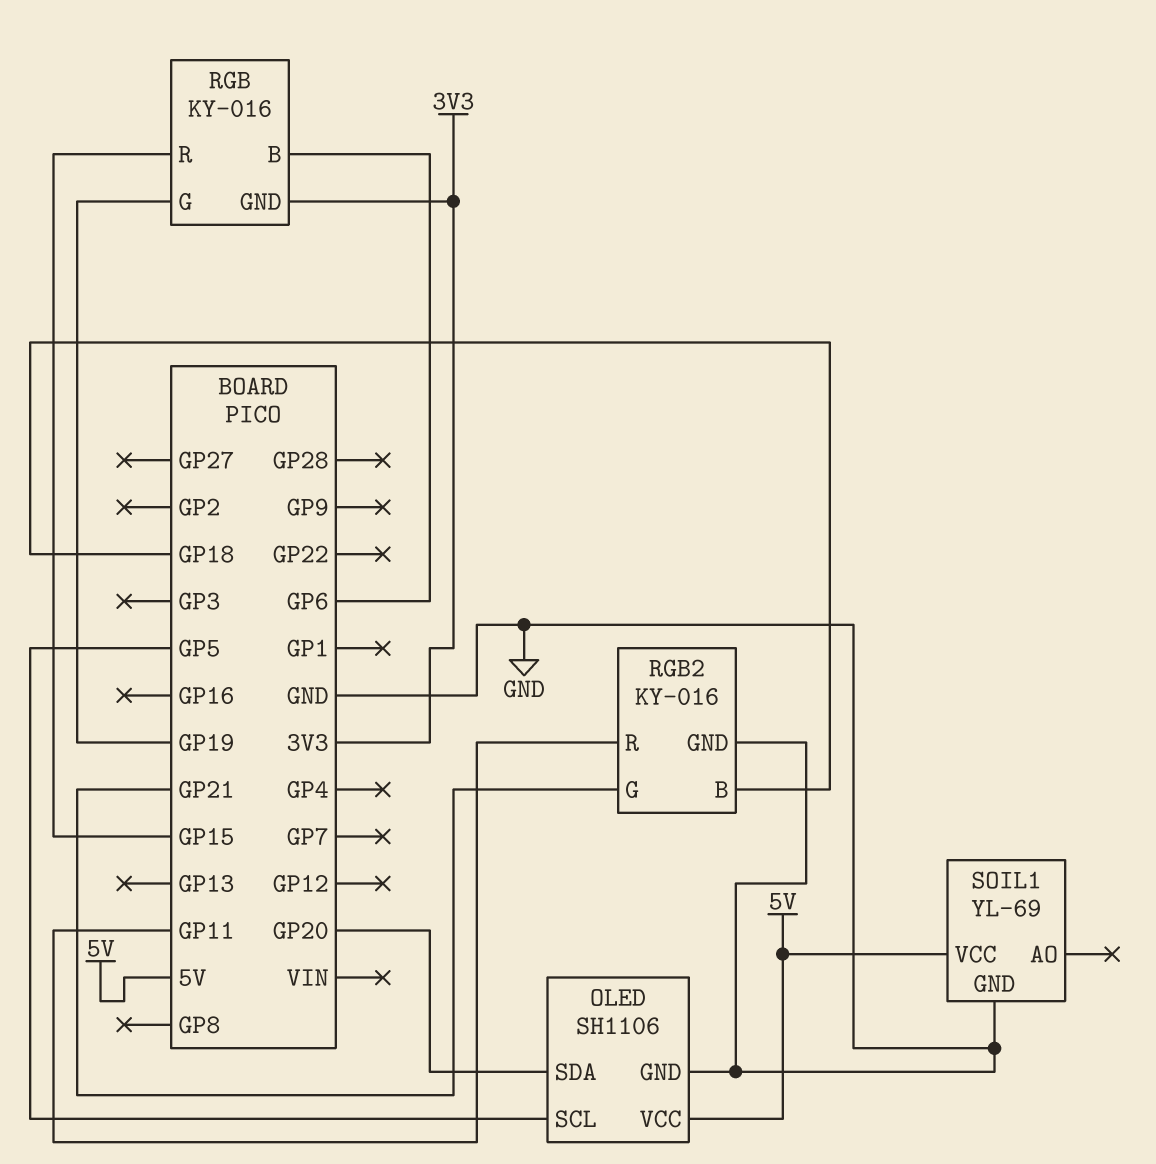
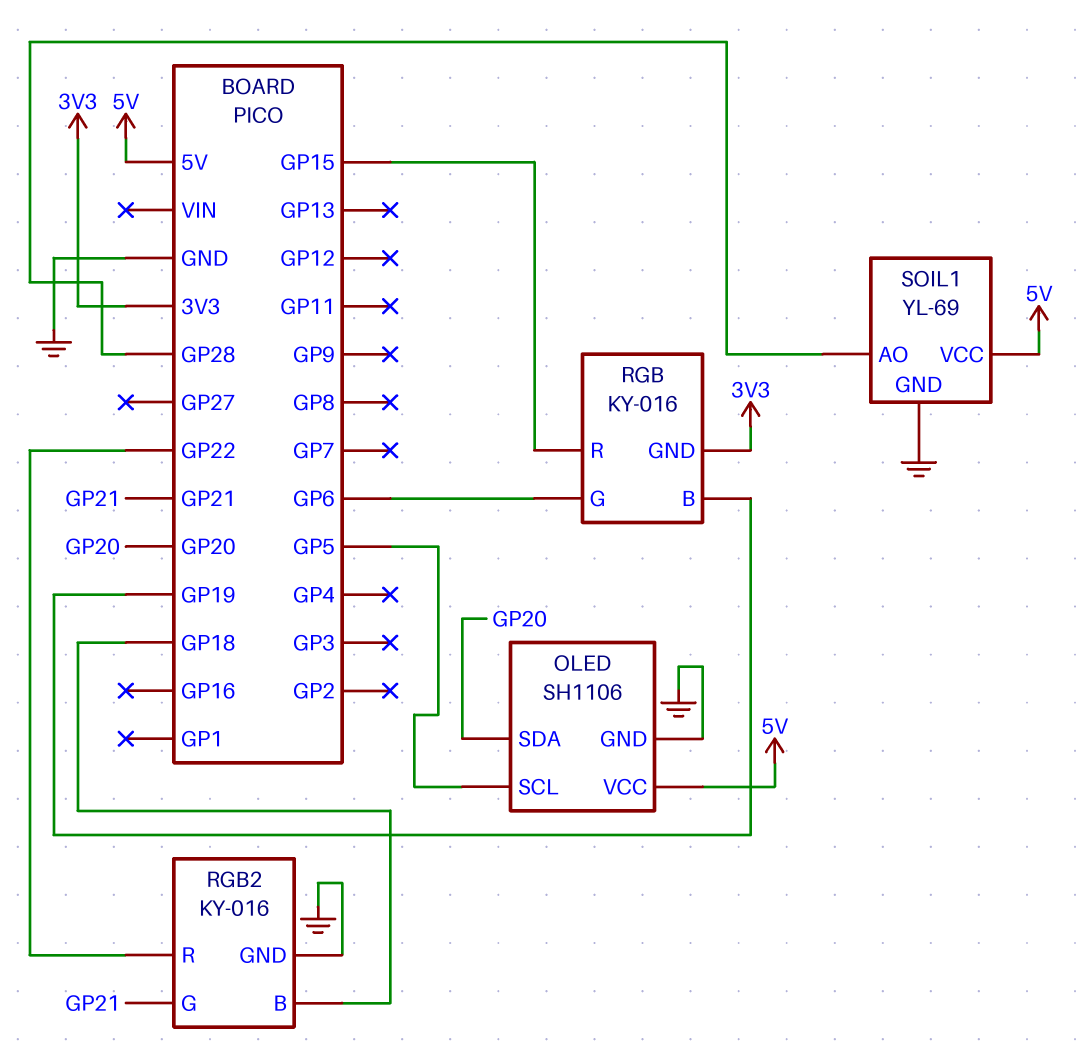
RGB pin B: GP6 -> GP19
RGB pin G: GP19 -> GP6
RGB2 pin R: GP11 -> GP22
SOIL1 pin AO: none -> GP28

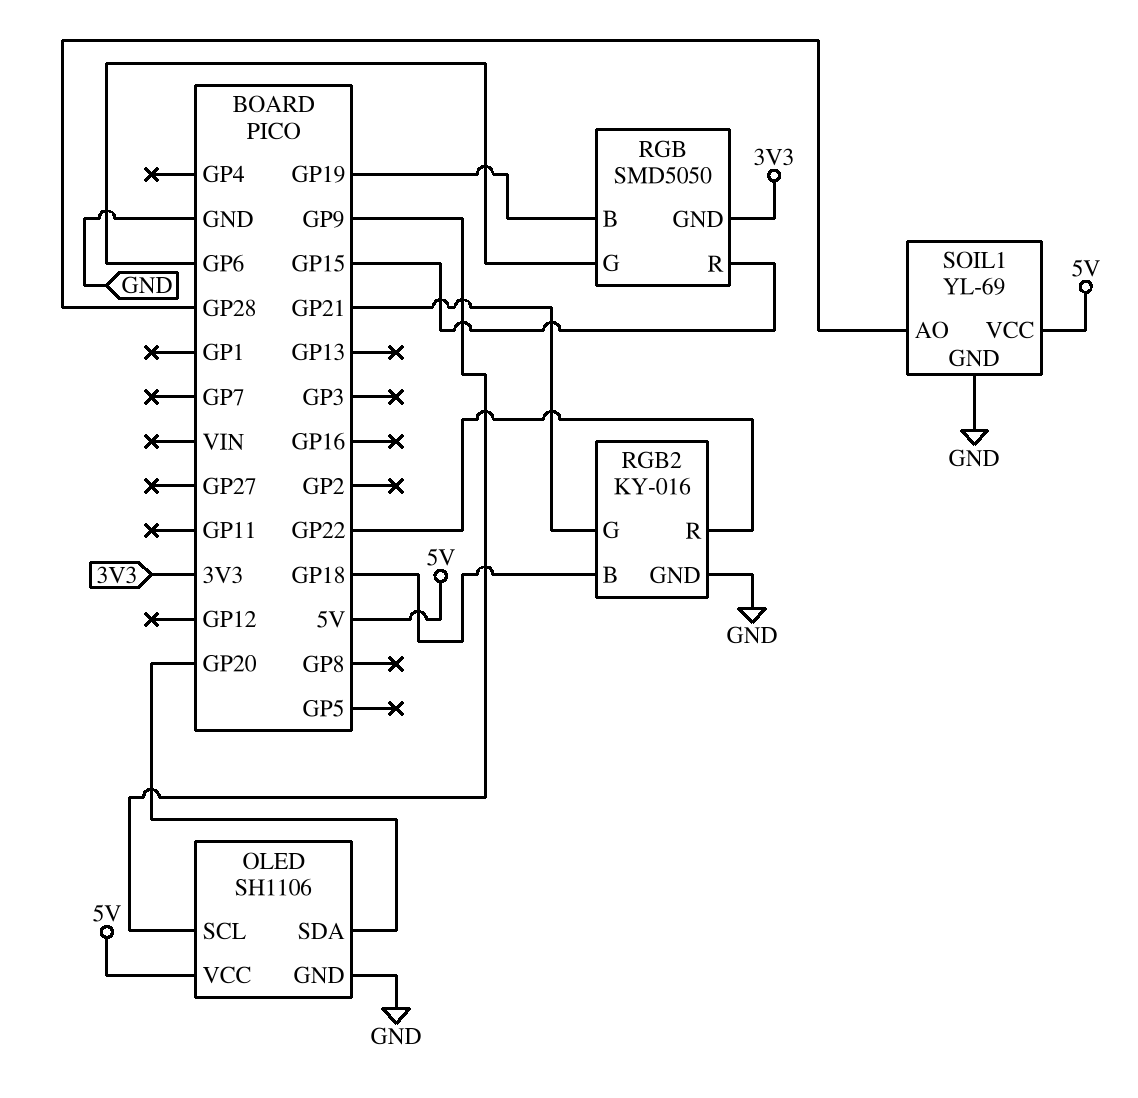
OLED pin SCL: GP5 -> GP9
RGB: KY-016 -> SMD5050

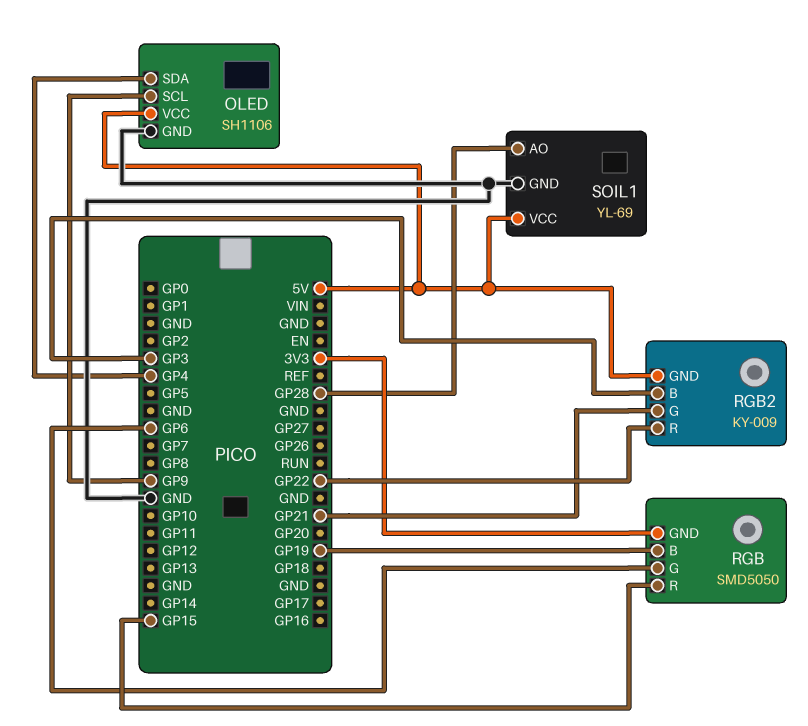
OLED pin SDA: GP20 -> GP4
RGB2: KY-016 -> KY-009
RGB2 pin B: GP18 -> GP3
RGB2 pin GND: GND -> 5V

